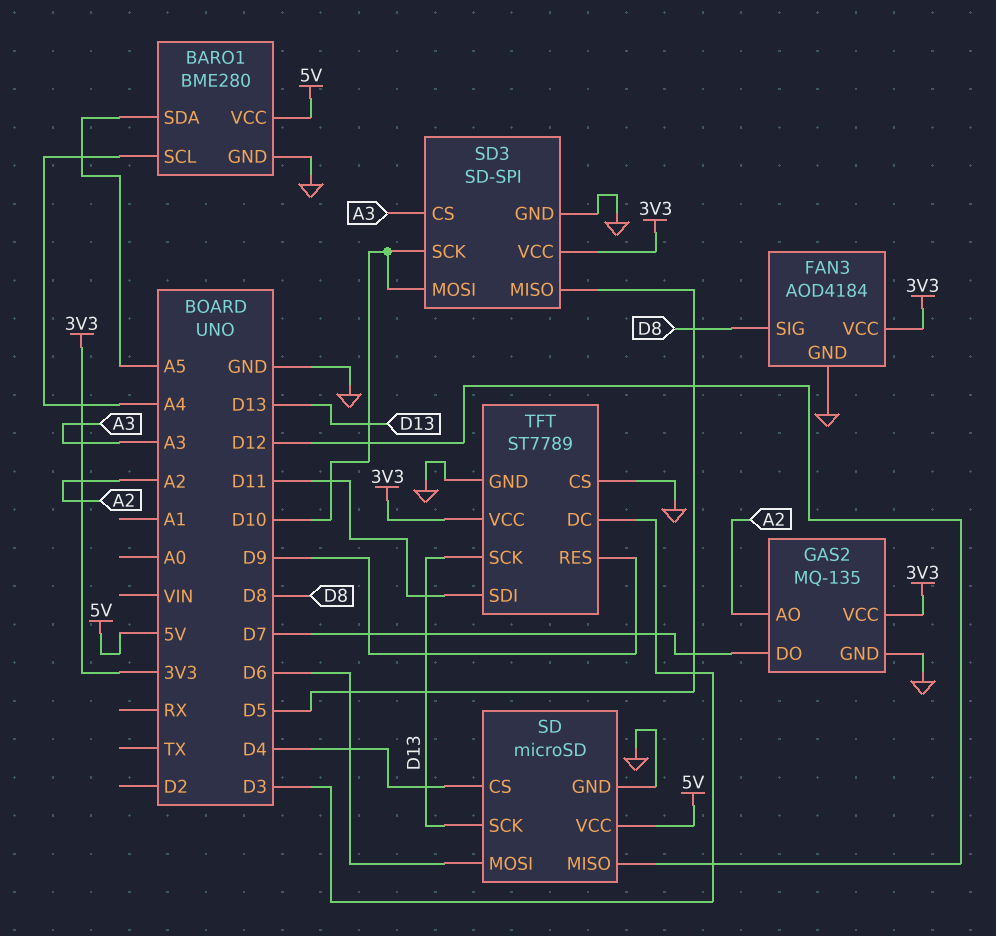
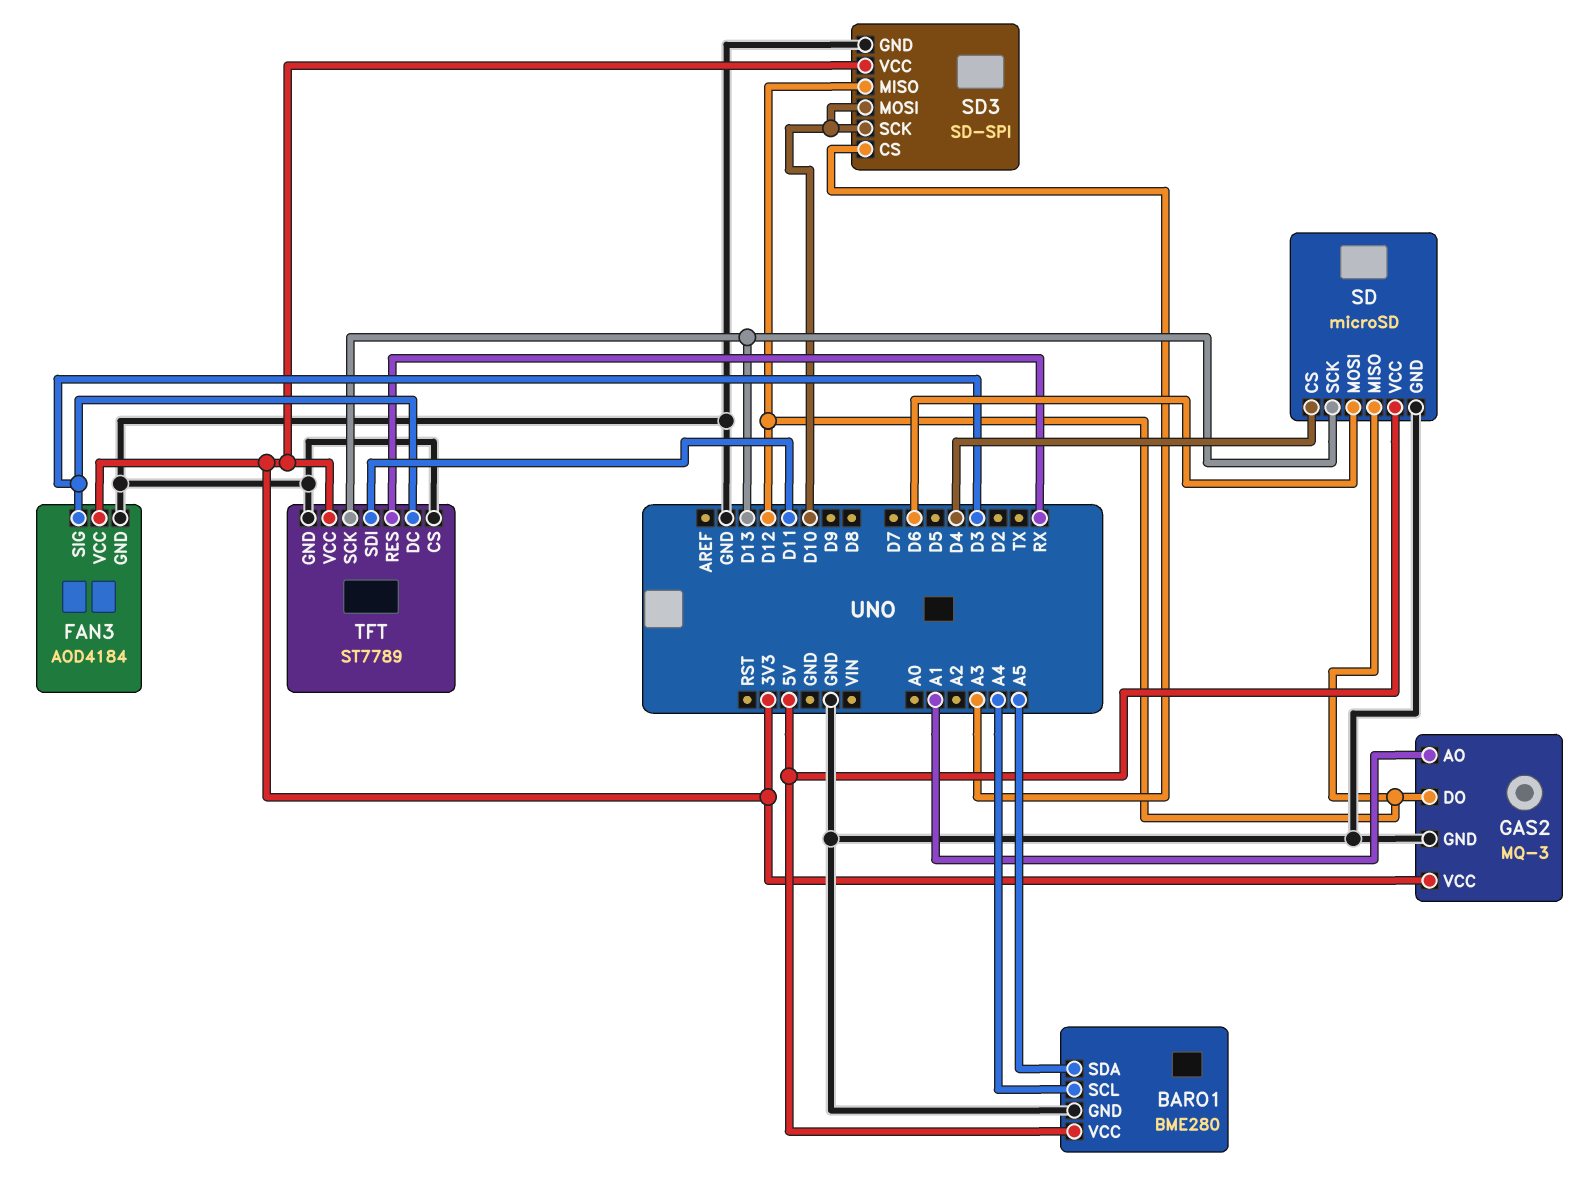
FAN3 pin SIG: D8 -> D3
GAS2: MQ-135 -> MQ-3
GAS2 pin AO: A2 -> A1
GAS2 pin DO: D7 -> D12
SD3 pin MISO: D5 -> D12
TFT pin RES: D9 -> RX

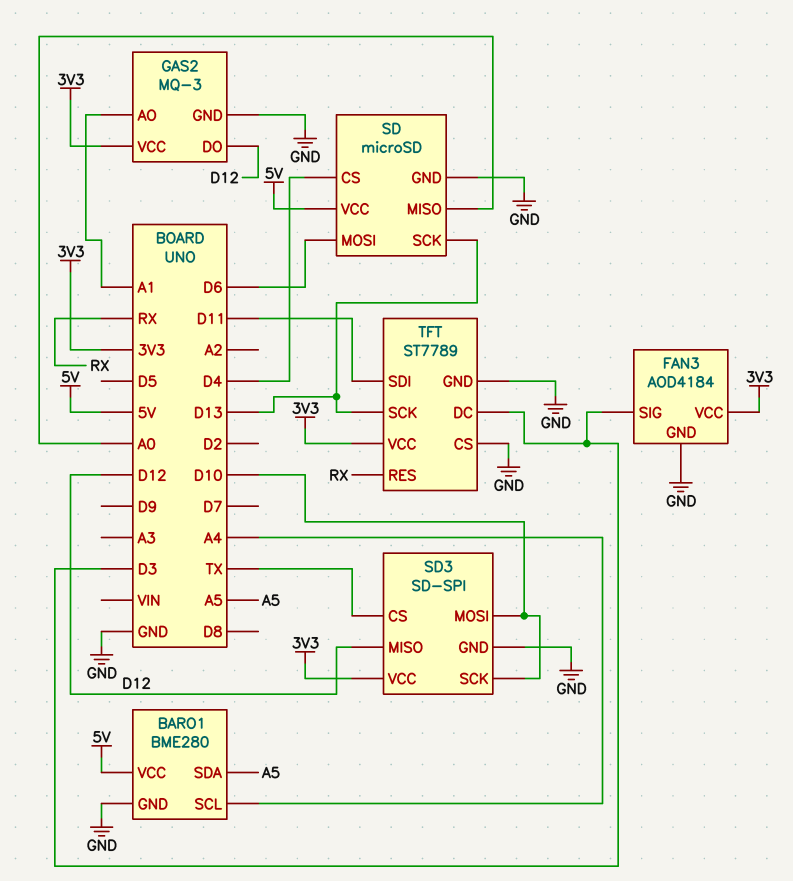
SD pin MISO: D12 -> A0
SD3 pin CS: A3 -> TX

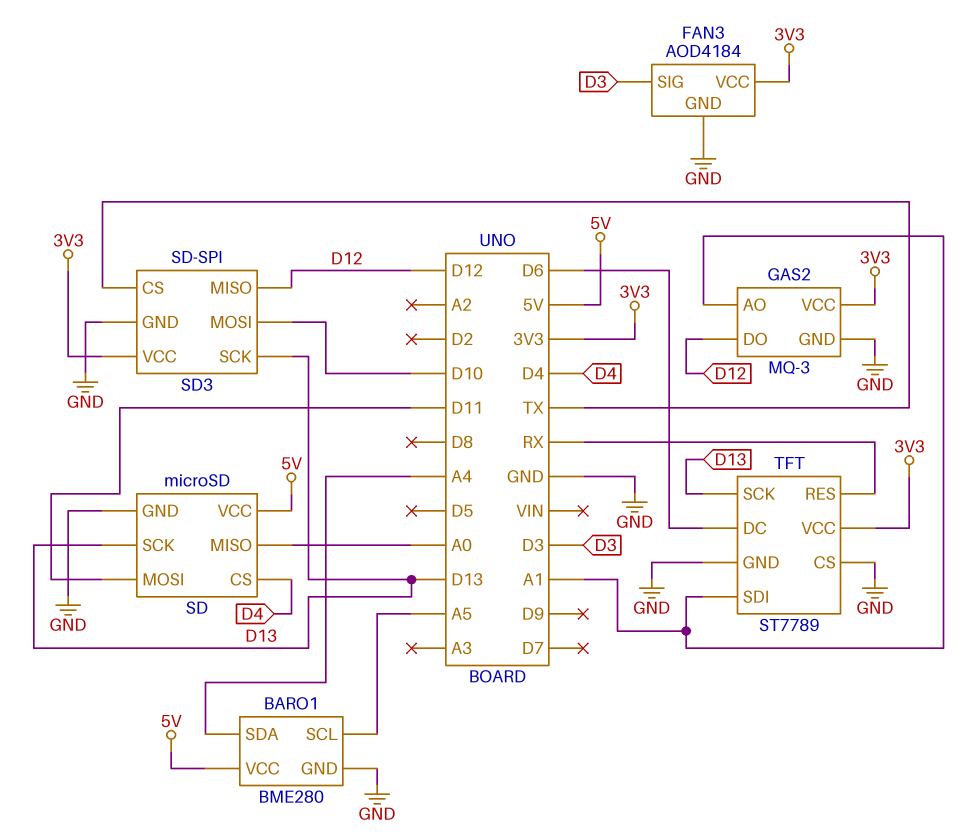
BARO1 pin SCL: A4 -> A5
BARO1 pin SDA: A5 -> A4
SD pin MOSI: D6 -> D11
SD3 pin SCK: D10 -> D13
TFT pin DC: D3 -> D6
TFT pin SDI: D11 -> A1

